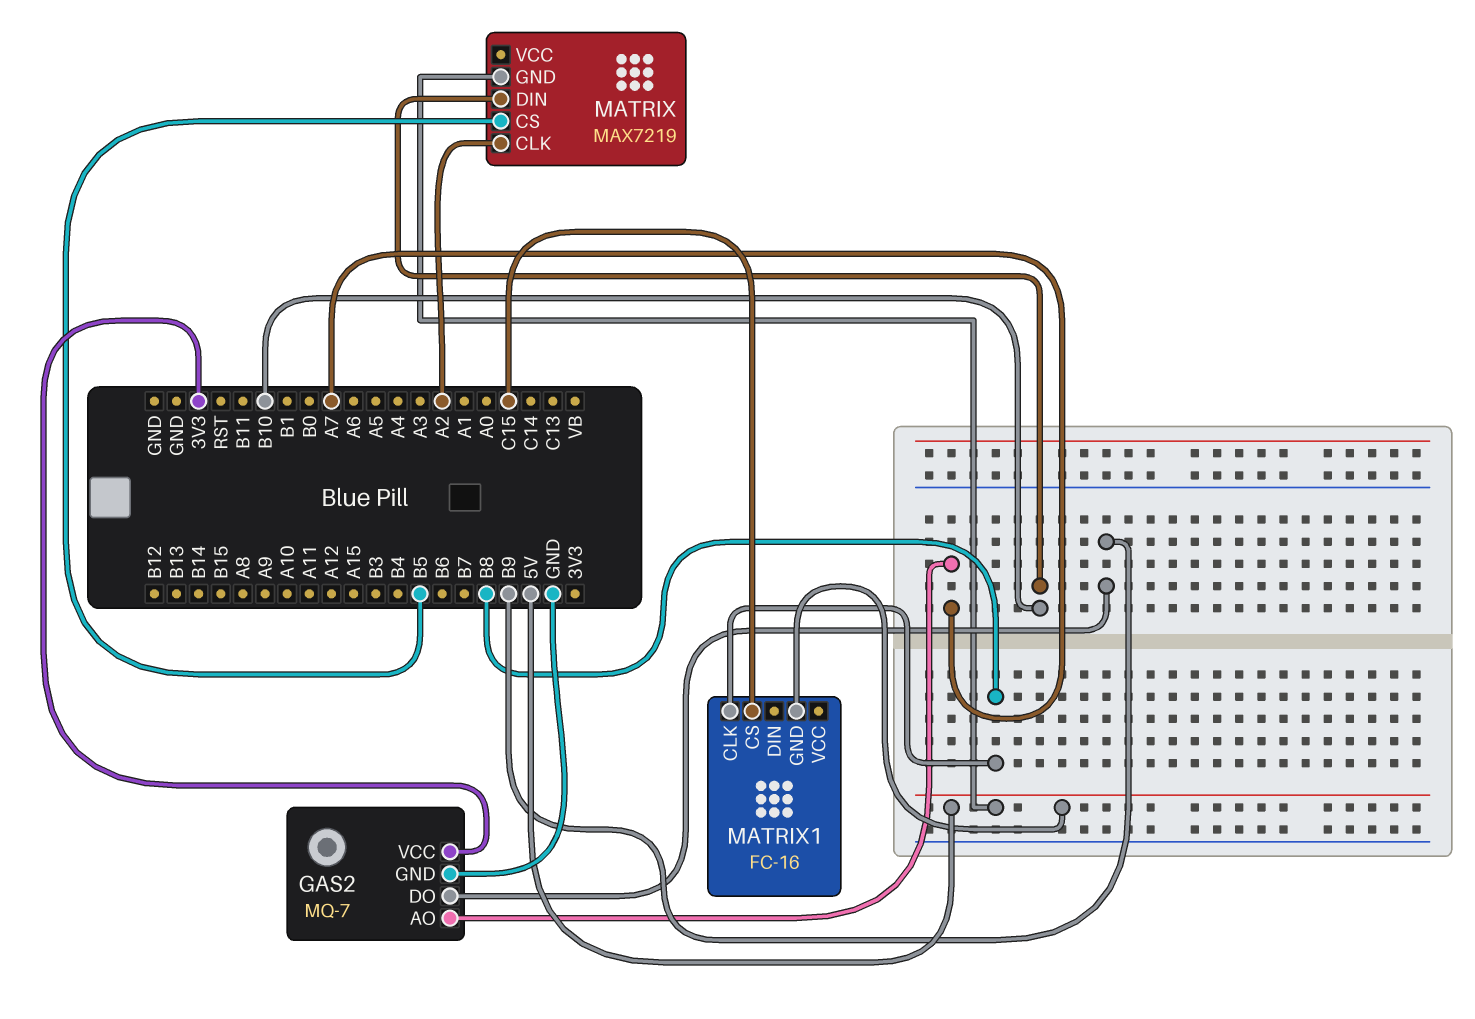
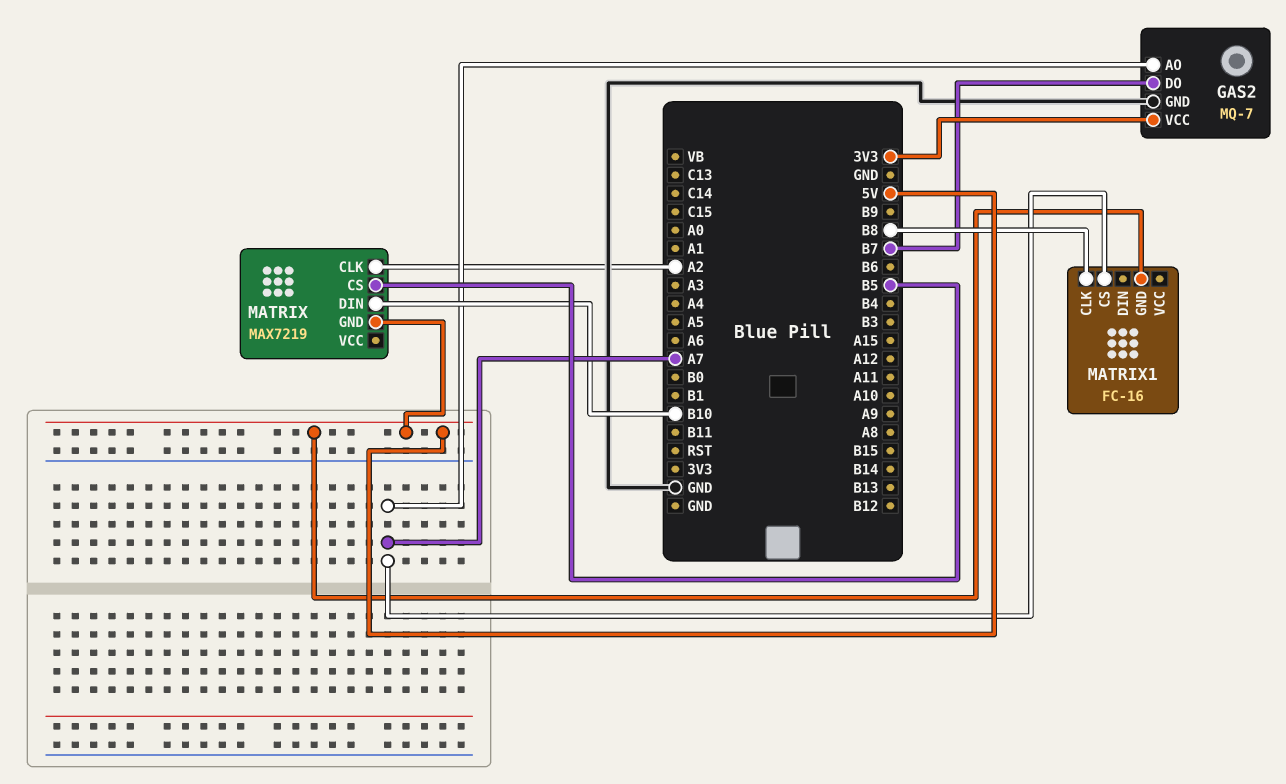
GAS2 pin DO: B9 -> B7
MATRIX1 pin CS: C15 -> A7

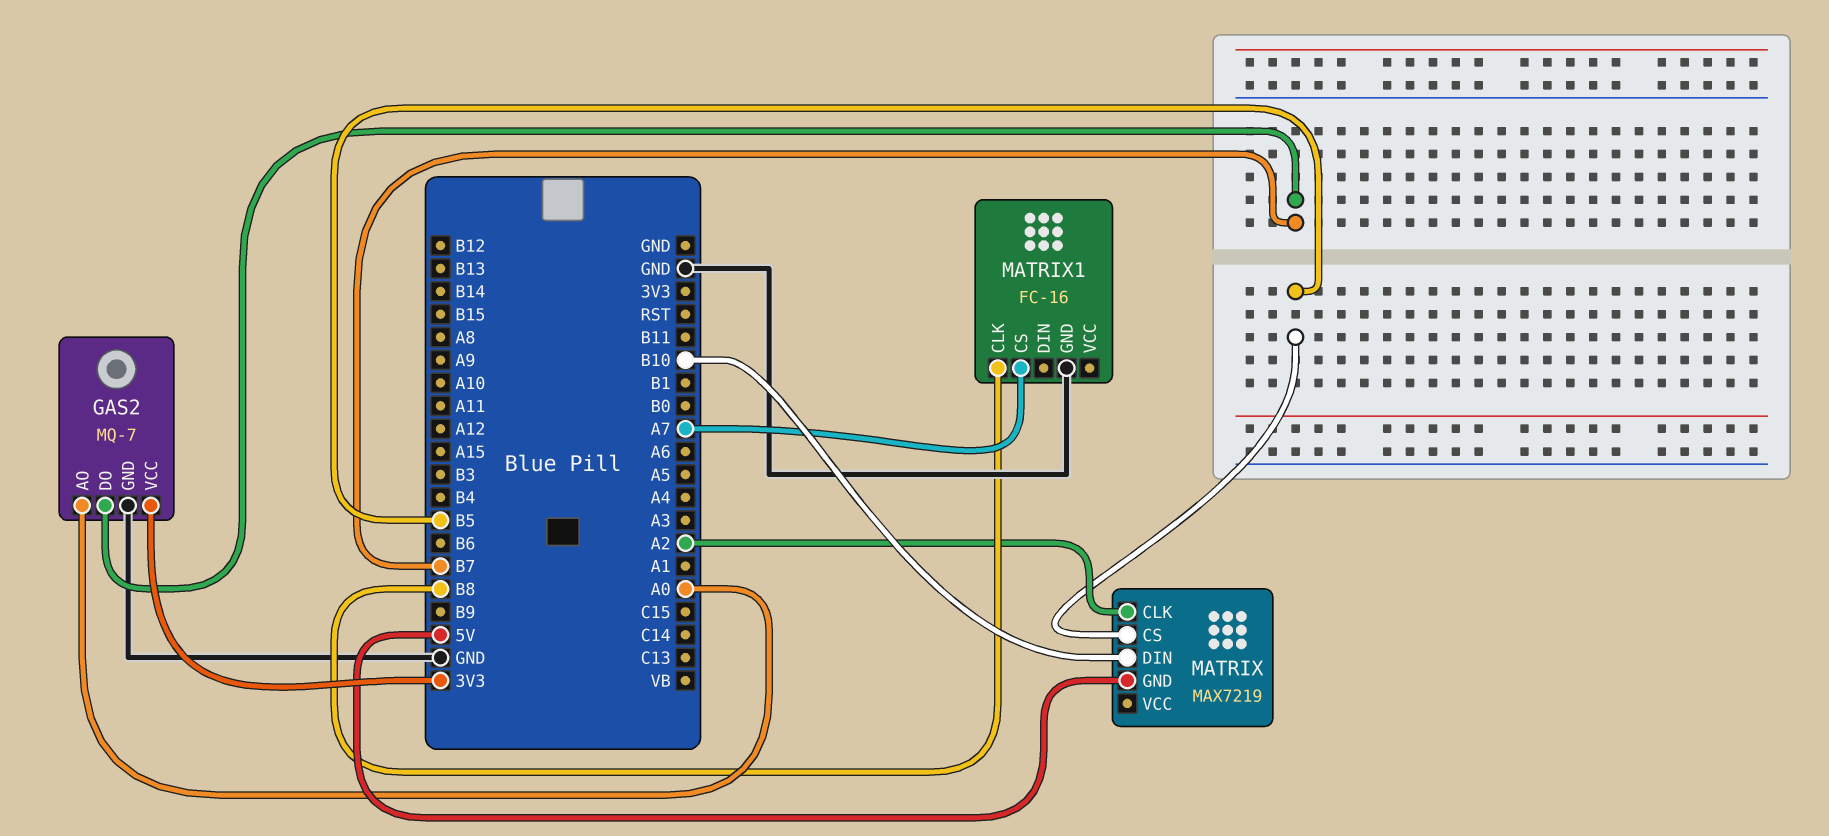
GAS2 pin AO: A7 -> A0
MATRIX1 pin GND: 5V -> GND

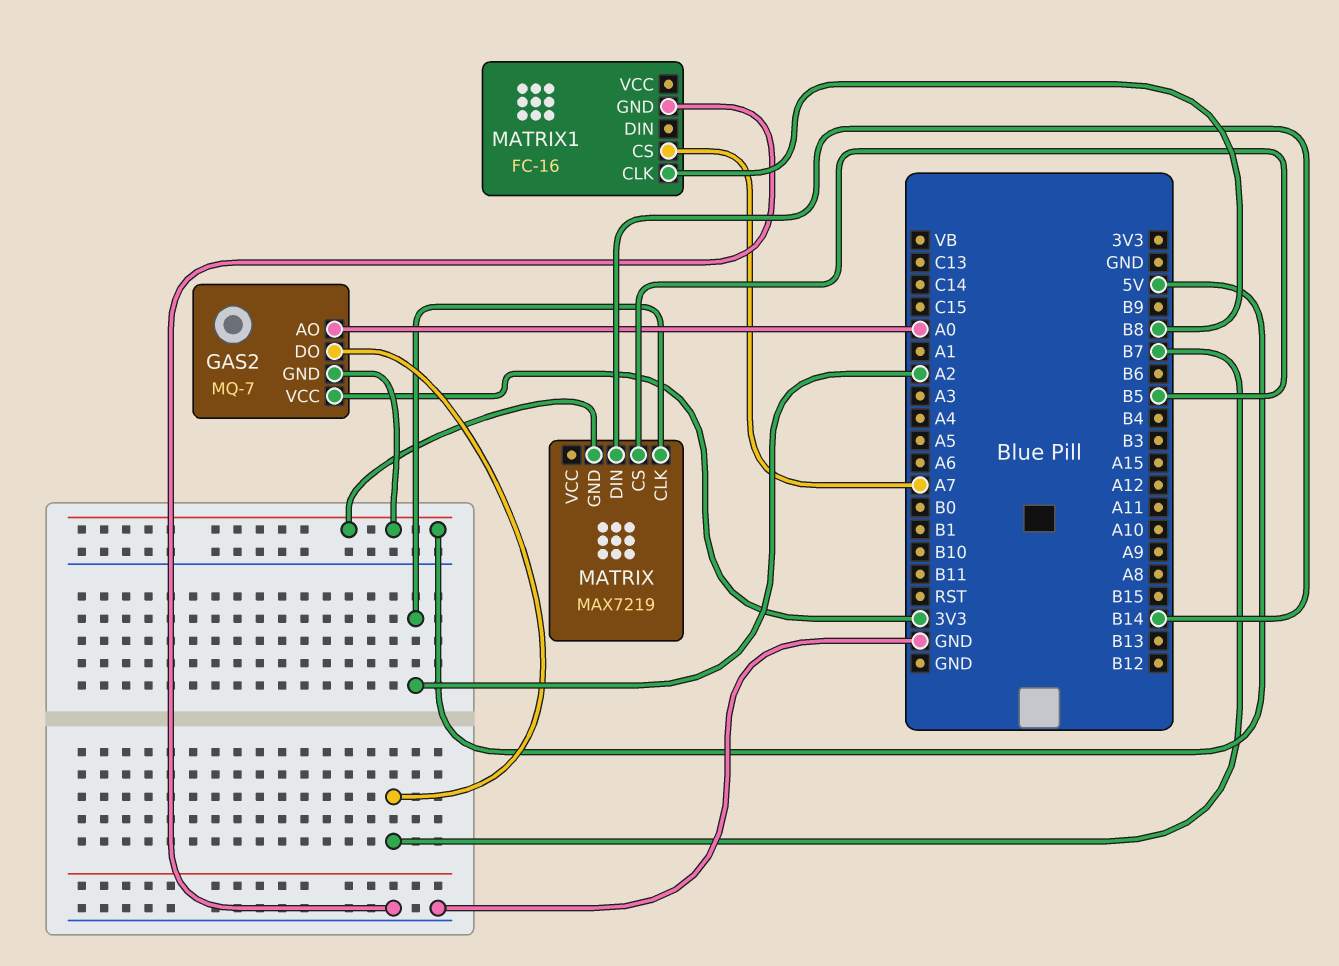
GAS2 pin GND: GND -> 5V
MATRIX pin DIN: B10 -> B14

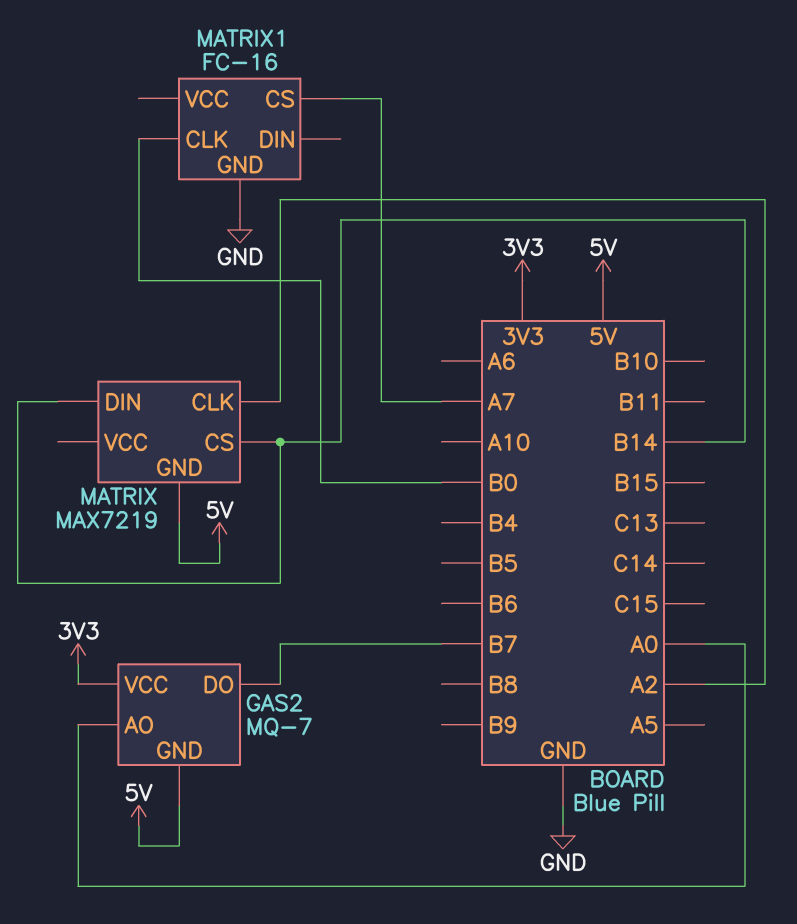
MATRIX pin CS: B5 -> B14
MATRIX1 pin CLK: B8 -> B0

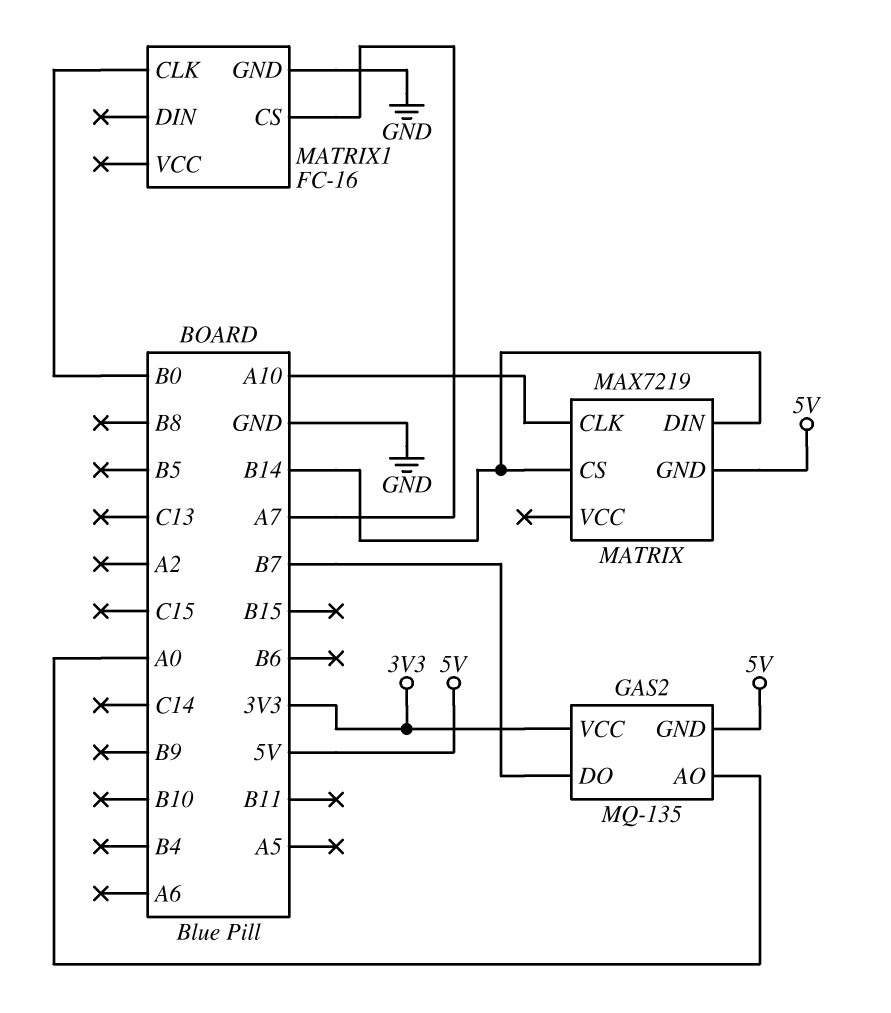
GAS2: MQ-7 -> MQ-135
MATRIX pin CLK: A2 -> A10

